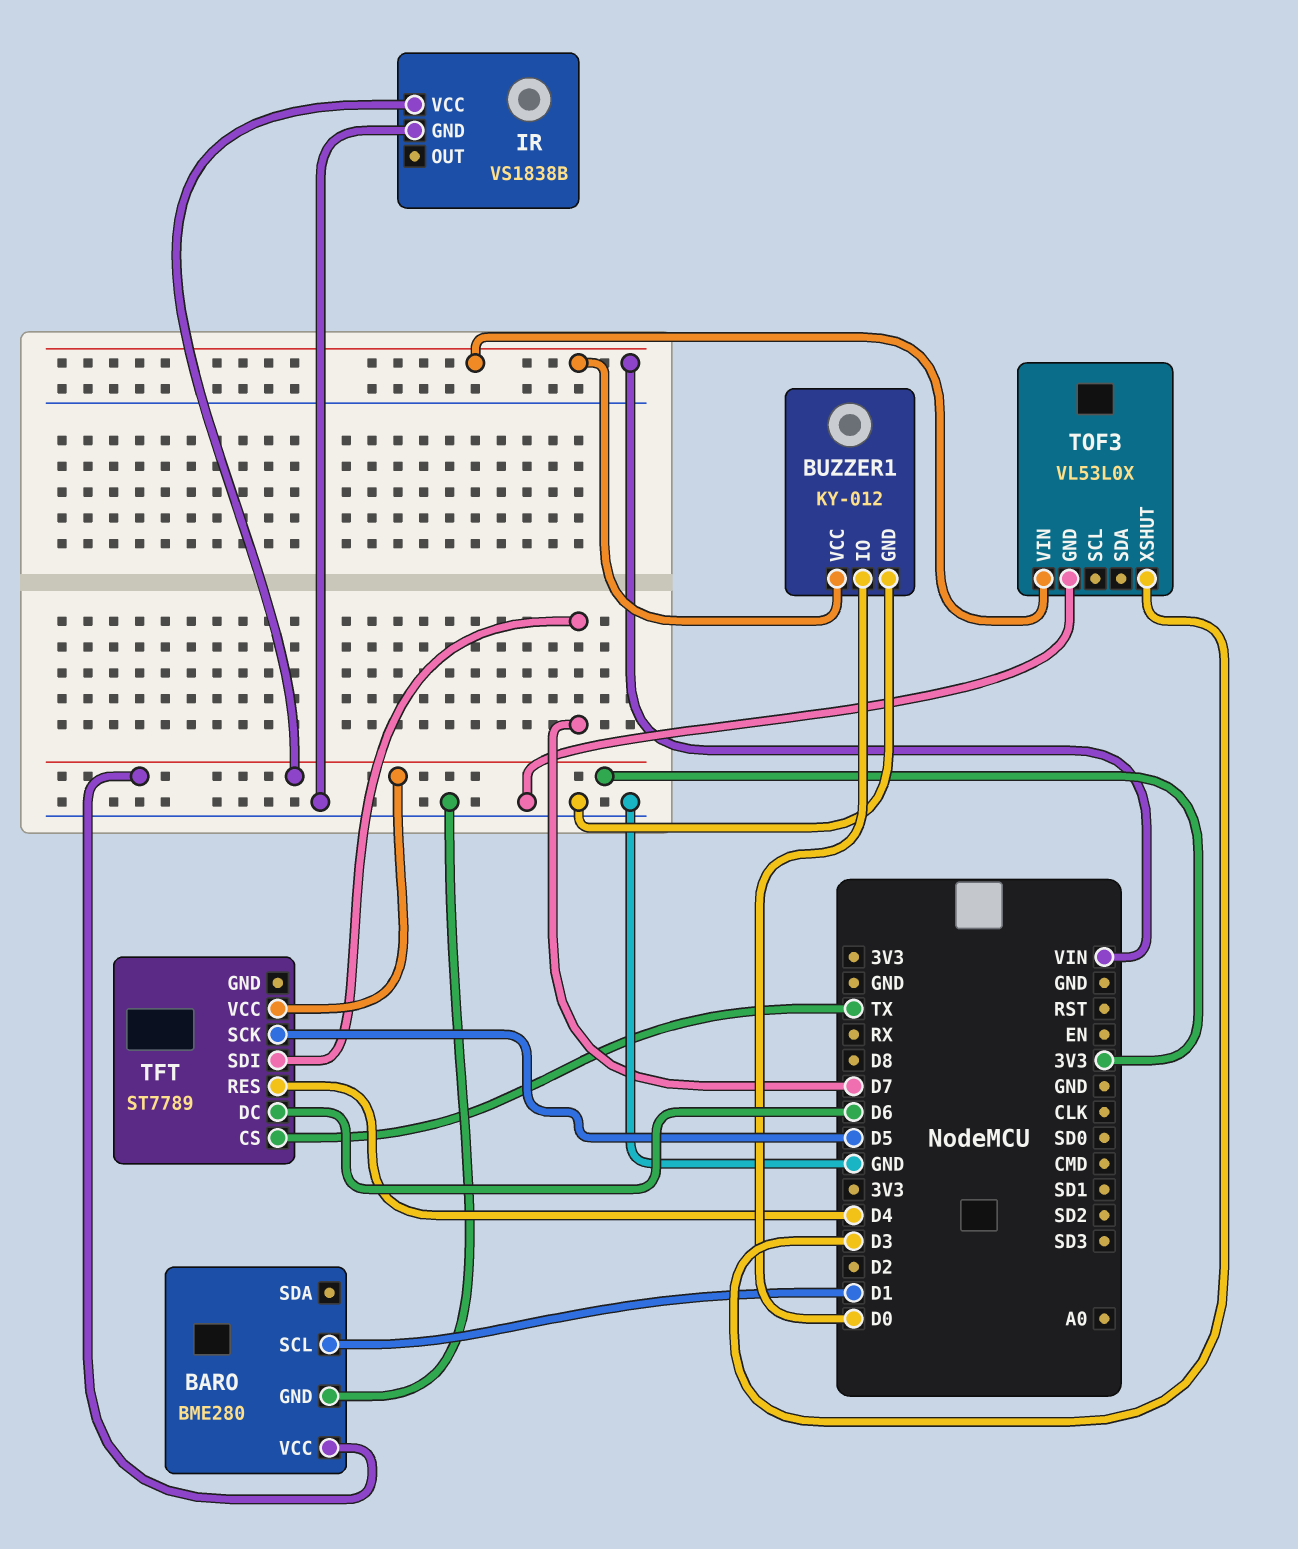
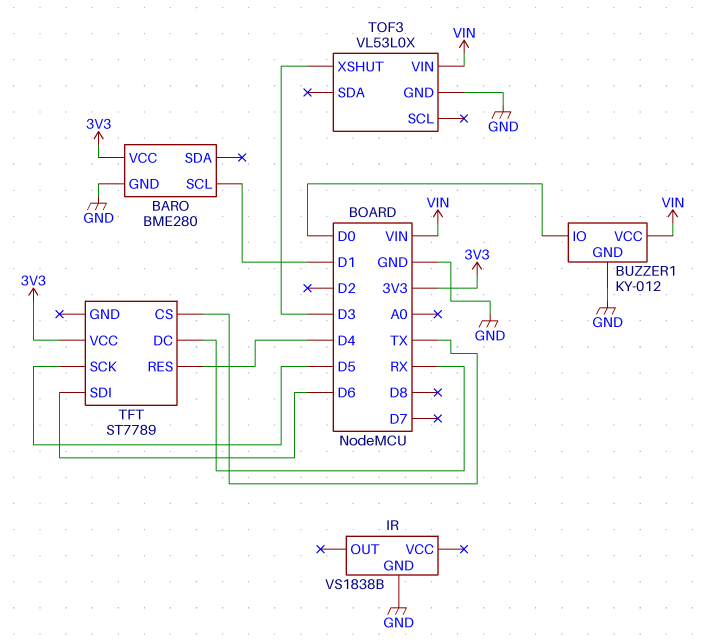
IR pin VCC: 3V3 -> none
TFT pin DC: D6 -> RX
TFT pin SDI: D7 -> D6

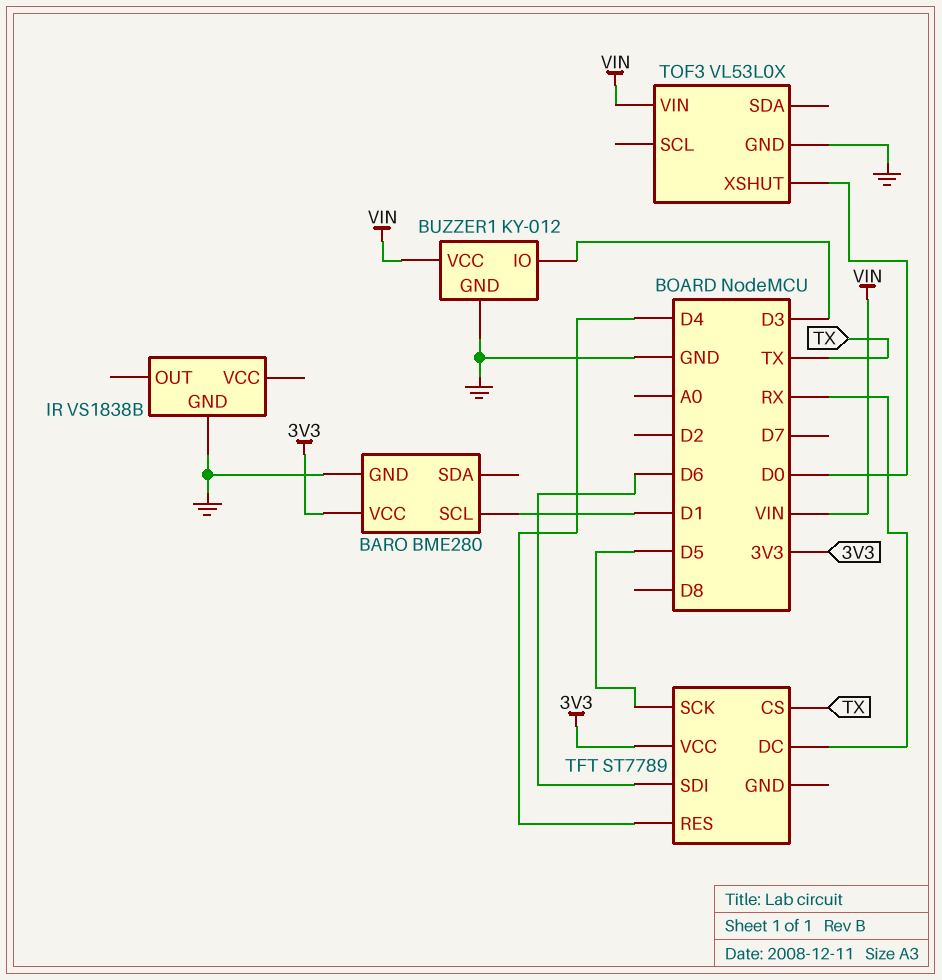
BUZZER1 pin IO: D0 -> D3
TOF3 pin XSHUT: D3 -> D0

